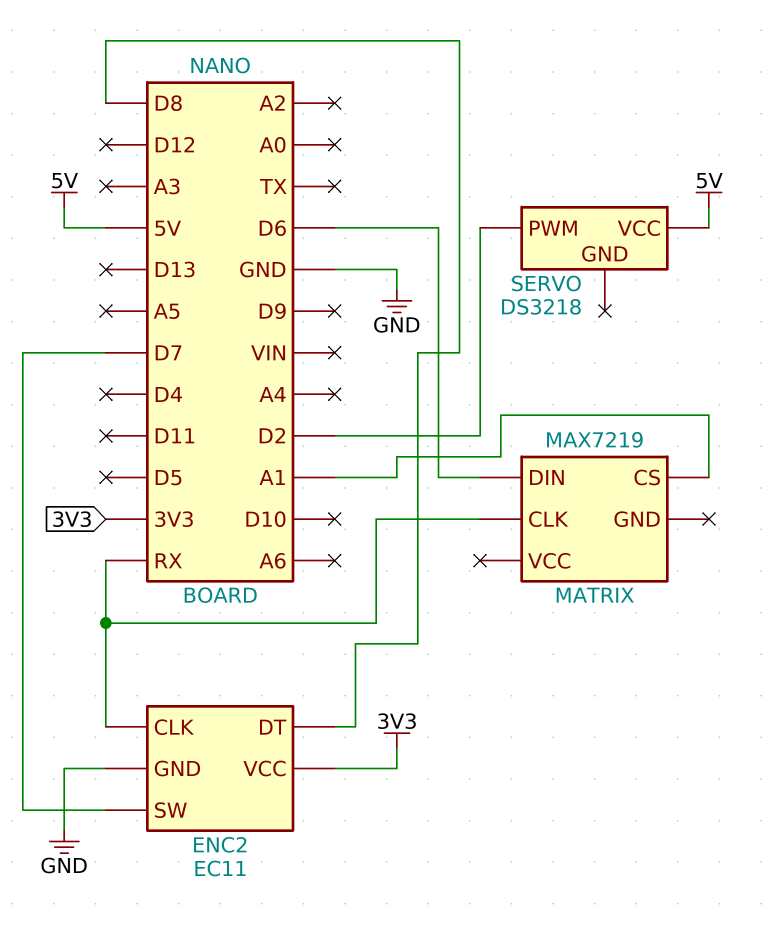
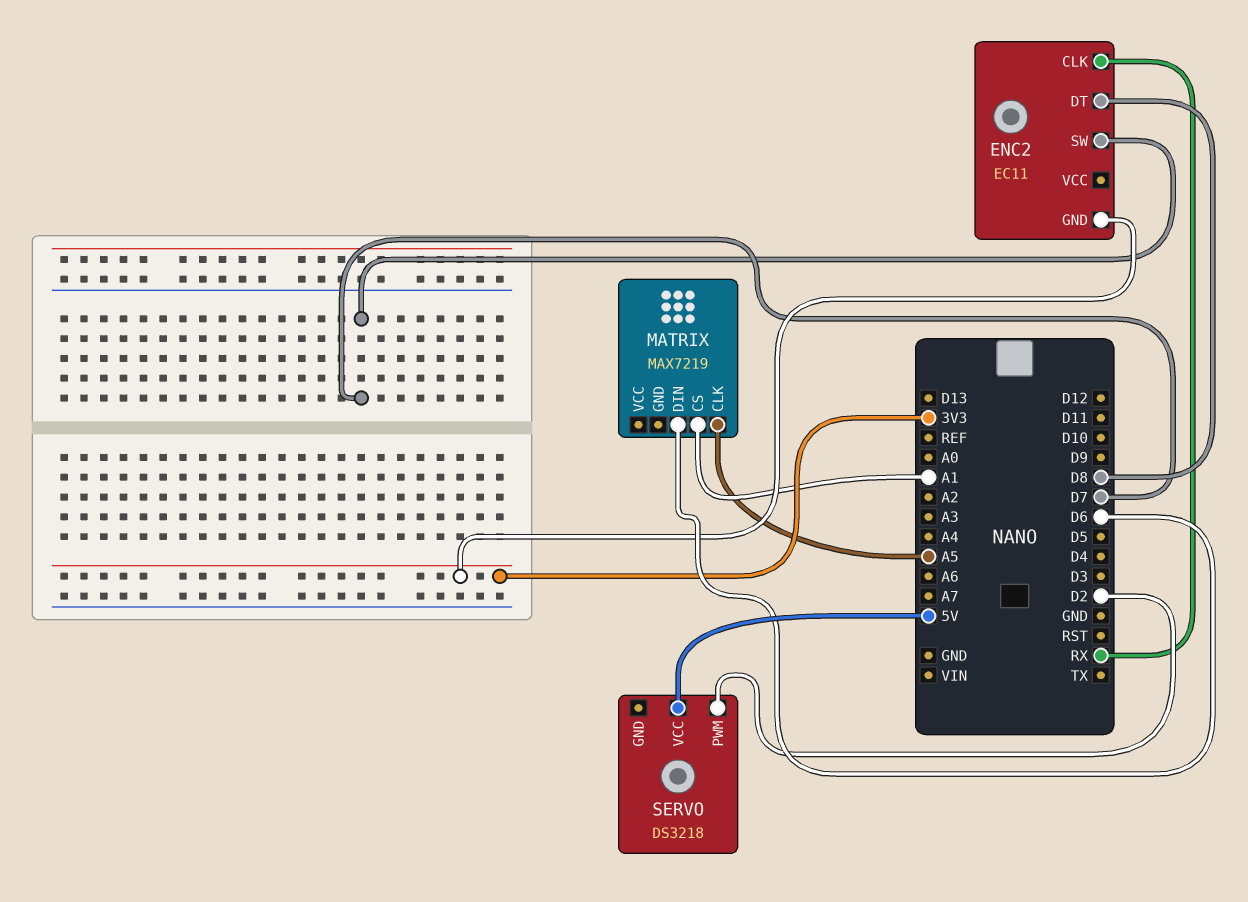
ENC2 pin GND: GND -> 3V3
ENC2 pin VCC: 3V3 -> none
MATRIX pin CLK: RX -> A5

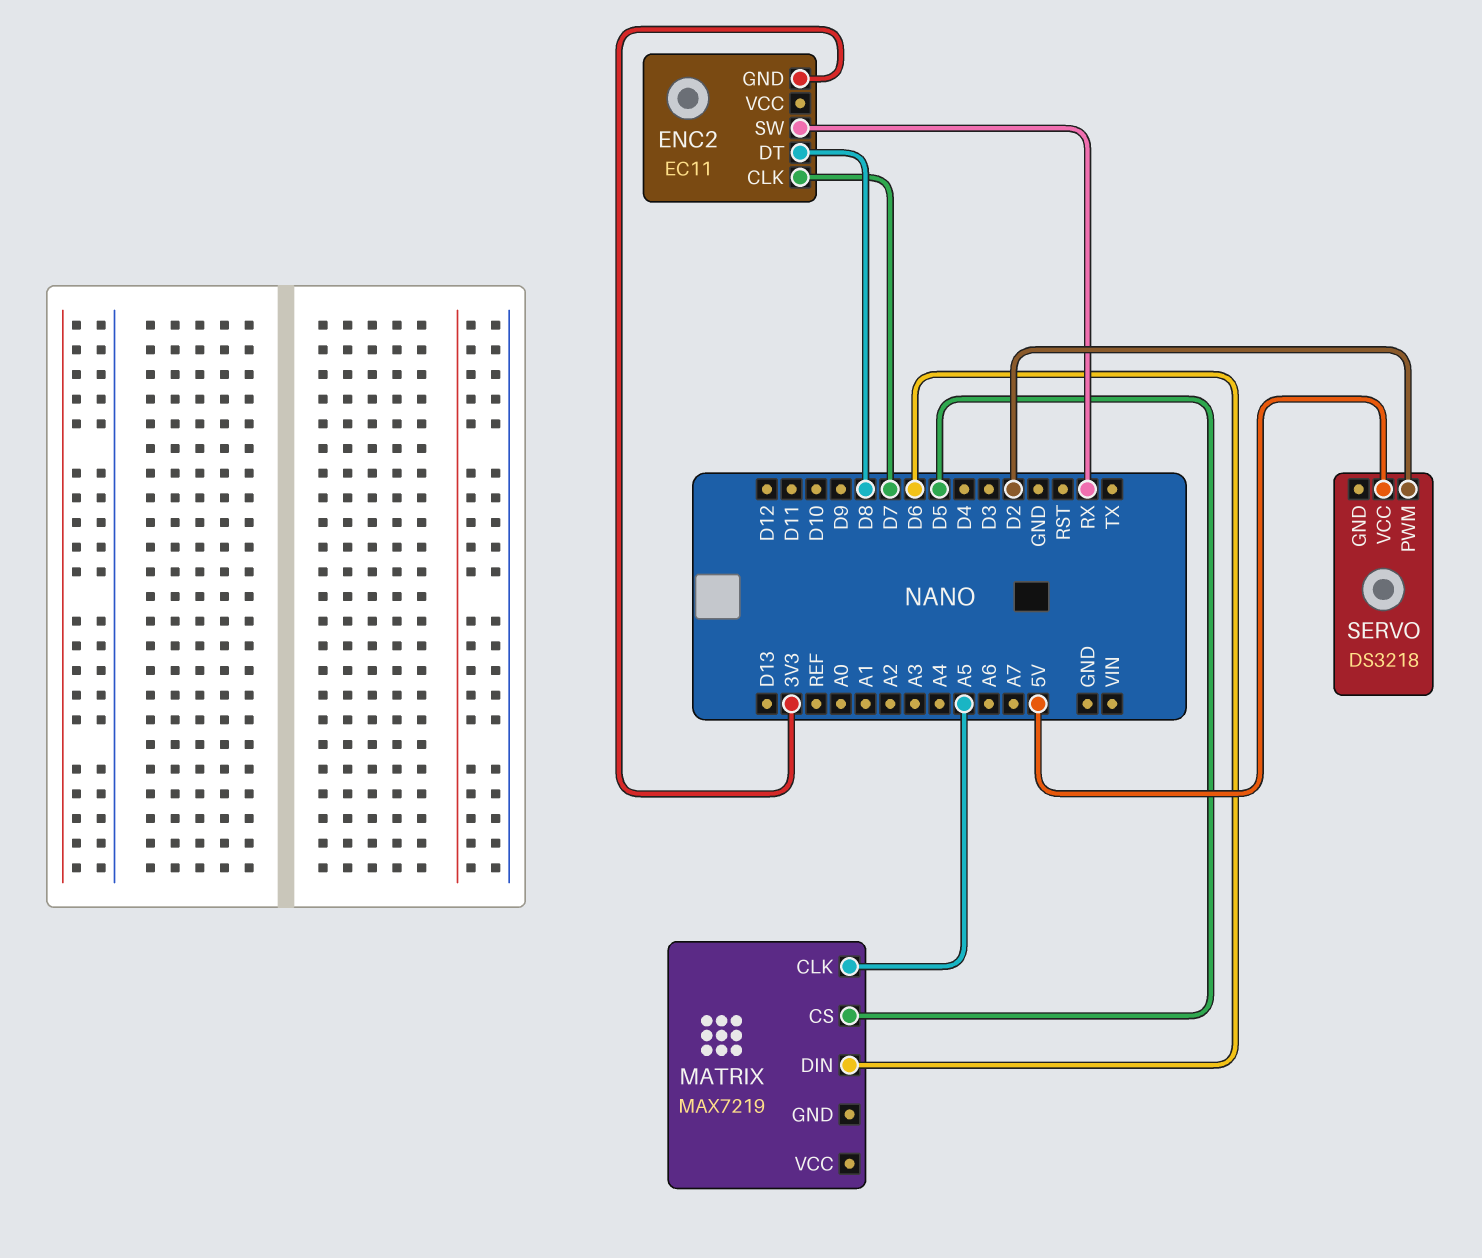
ENC2 pin CLK: RX -> D7
ENC2 pin SW: D7 -> RX
MATRIX pin CS: A1 -> D5

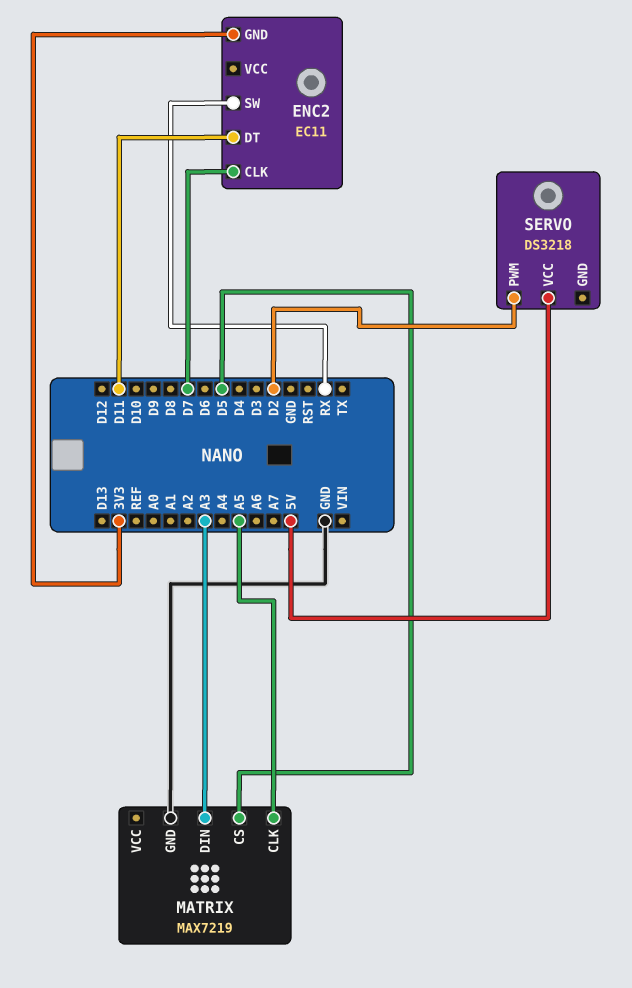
ENC2 pin DT: D8 -> D11
MATRIX pin DIN: D6 -> A3
MATRIX pin GND: none -> GND

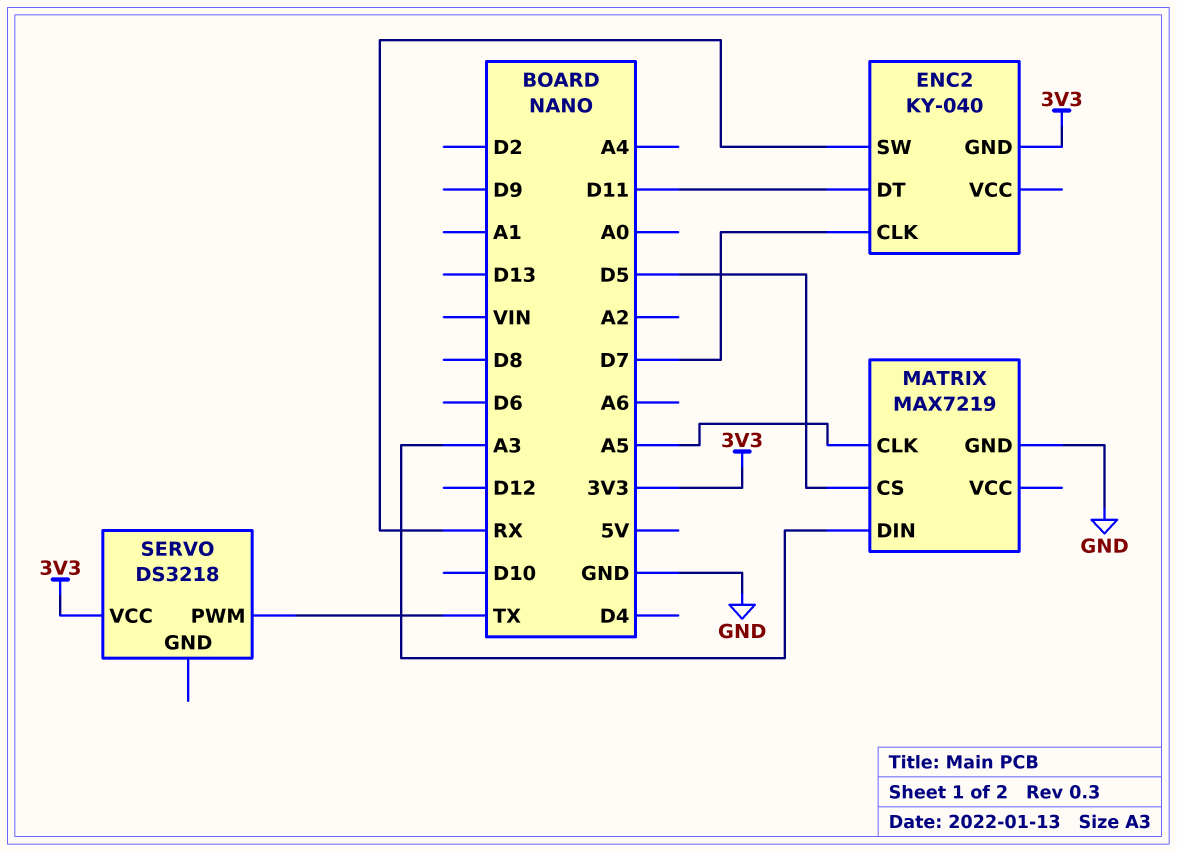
ENC2: EC11 -> KY-040
SERVO pin PWM: D2 -> TX
SERVO pin VCC: 5V -> 3V3

